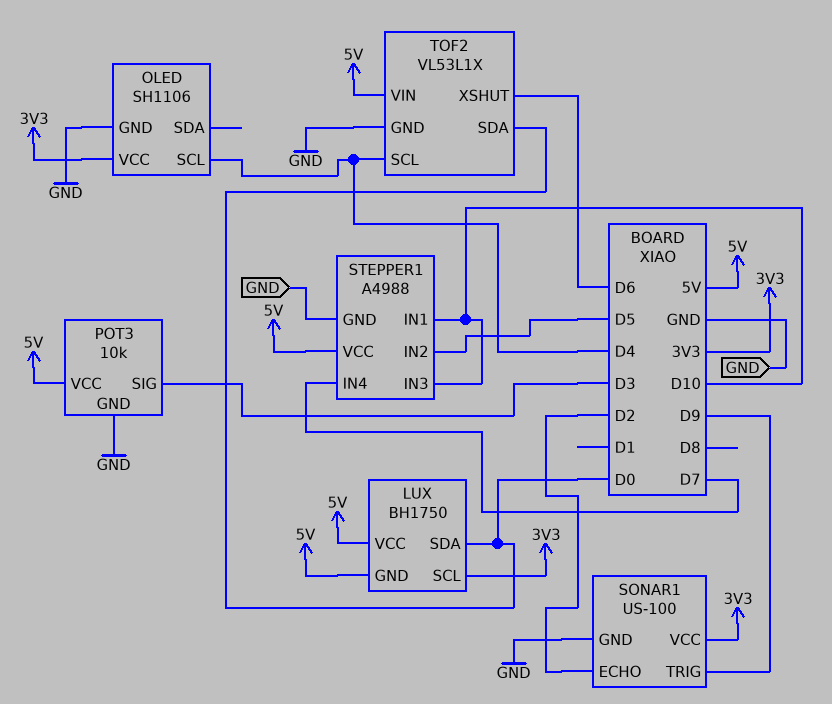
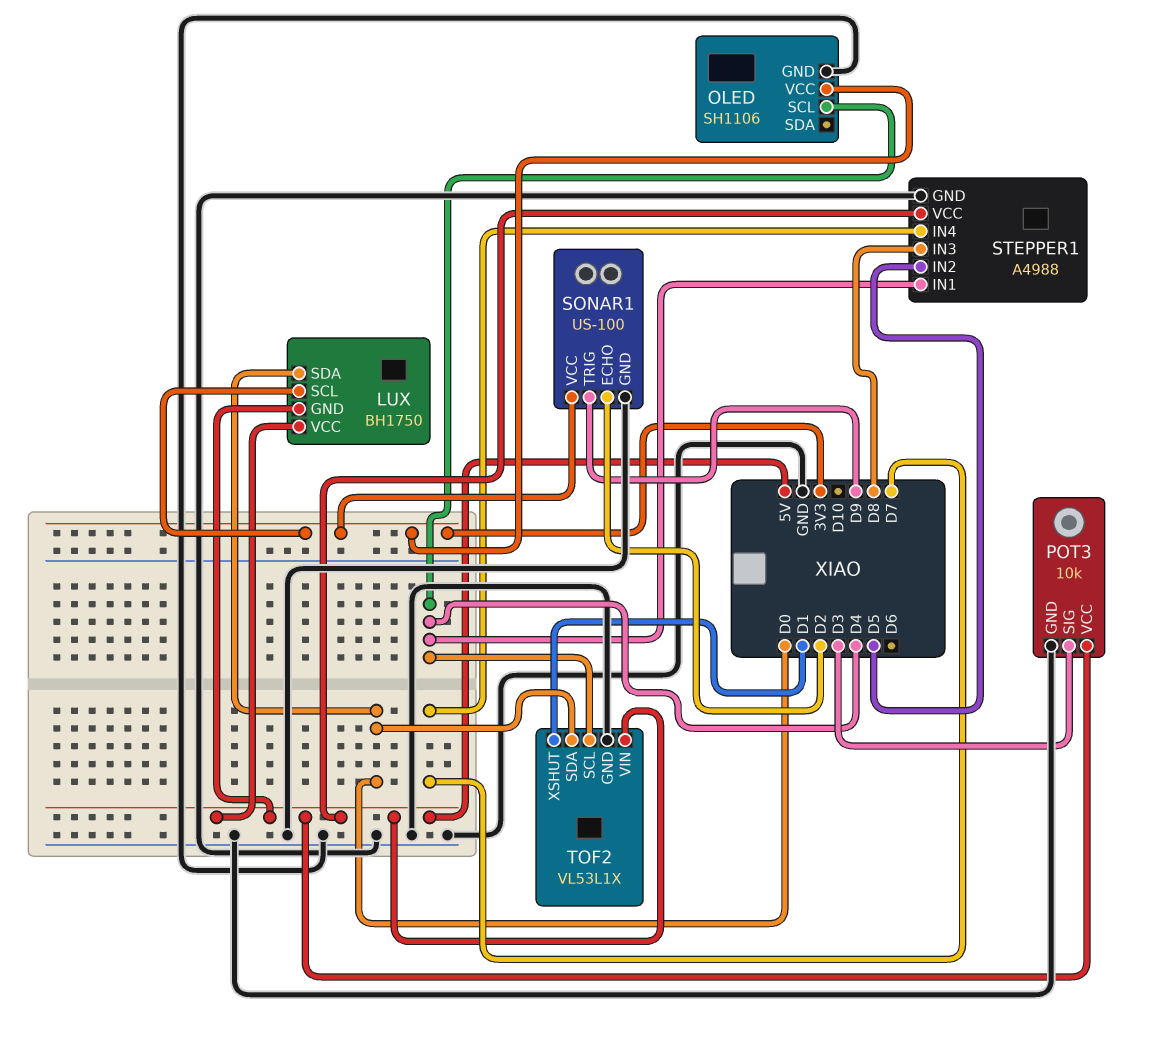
STEPPER1 pin IN1: D10 -> D4
STEPPER1 pin IN3: D10 -> D8
TOF2 pin XSHUT: D6 -> D1

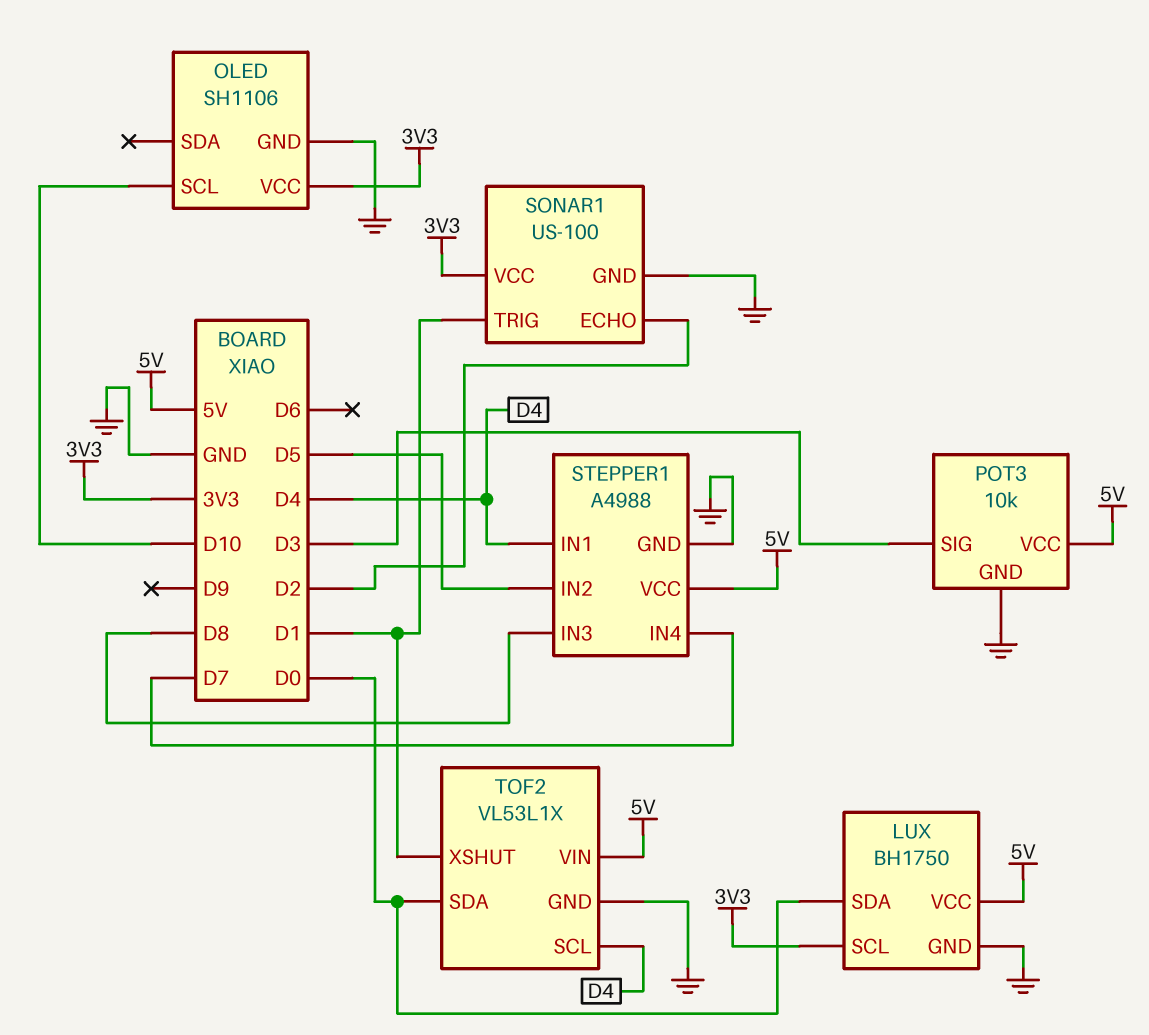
LUX pin GND: 5V -> GND
OLED pin SCL: D4 -> D10
SONAR1 pin TRIG: D9 -> D1

